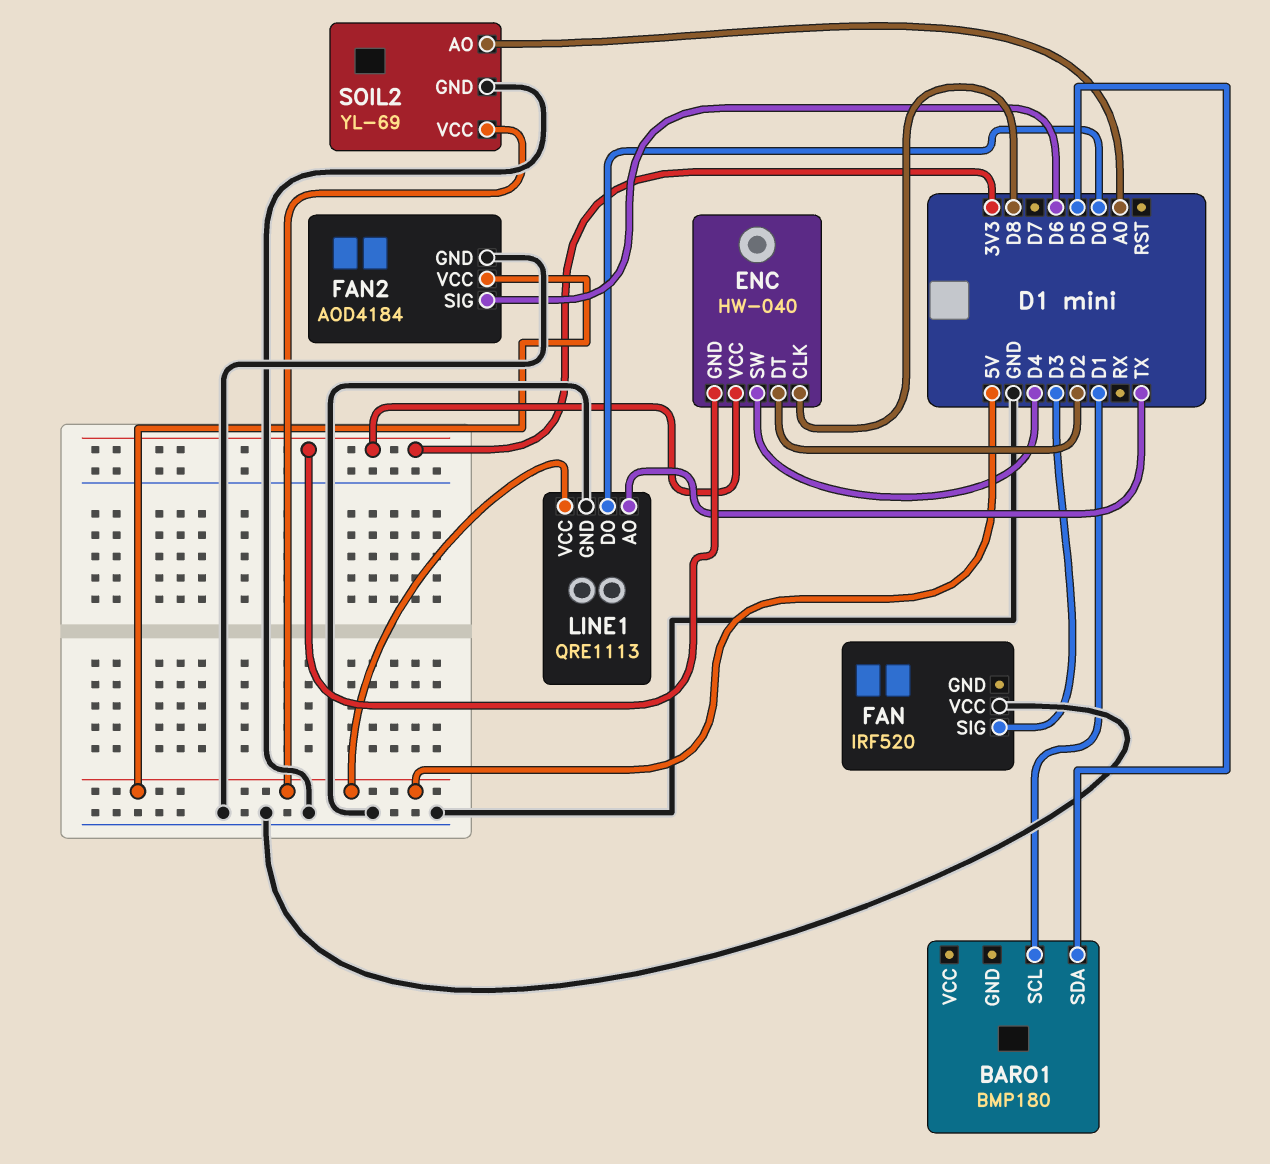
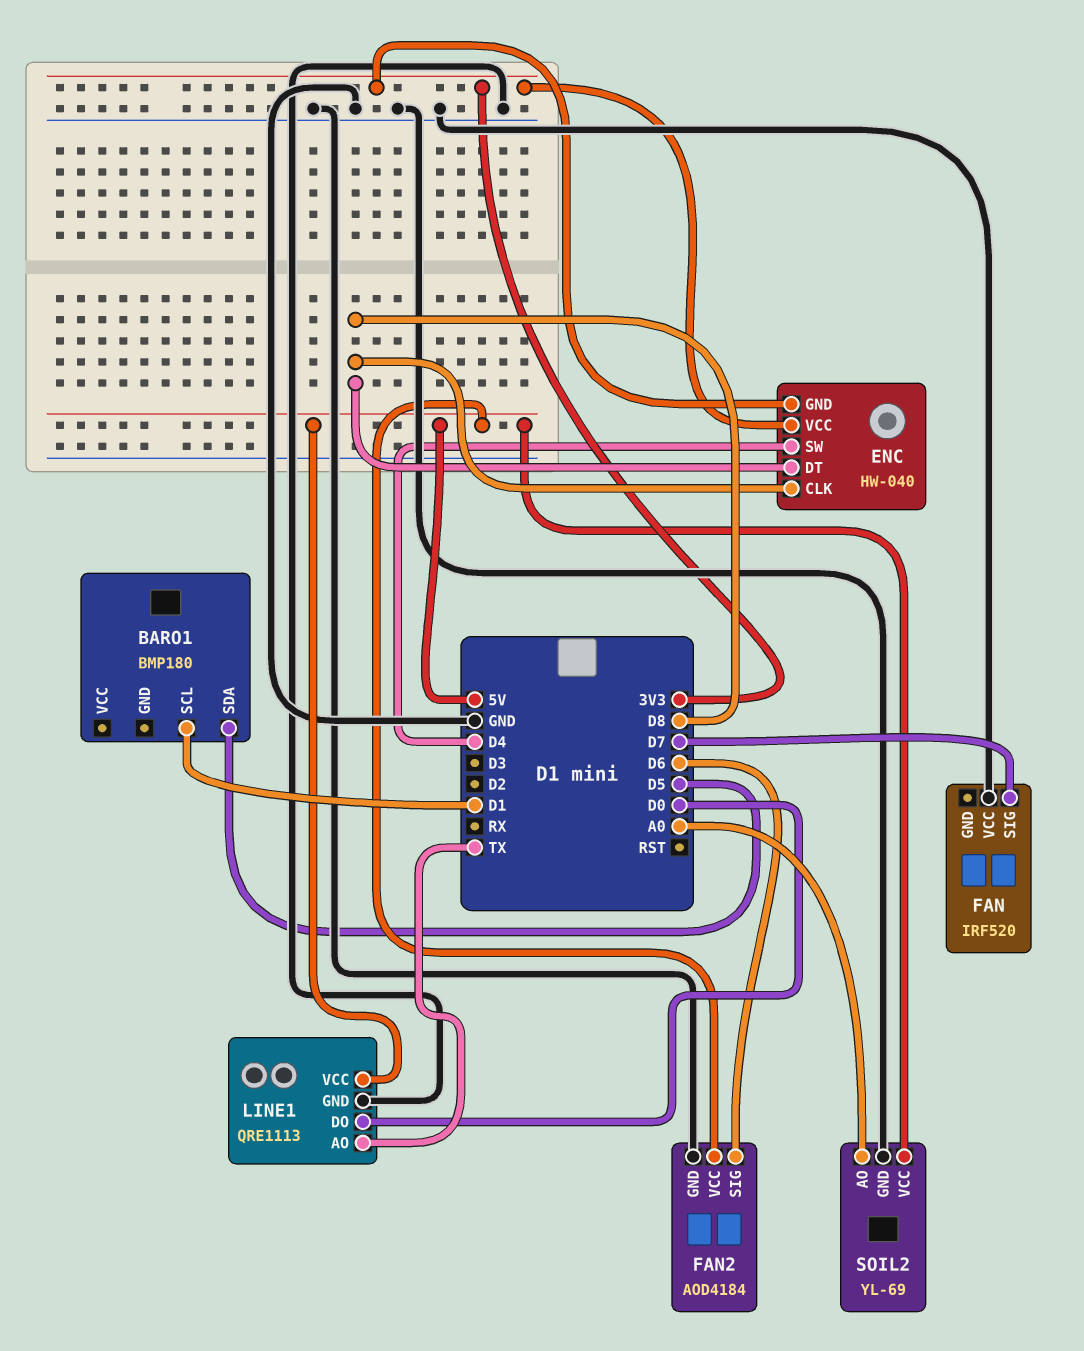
ENC pin DT: D2 -> D8
FAN pin SIG: D3 -> D7

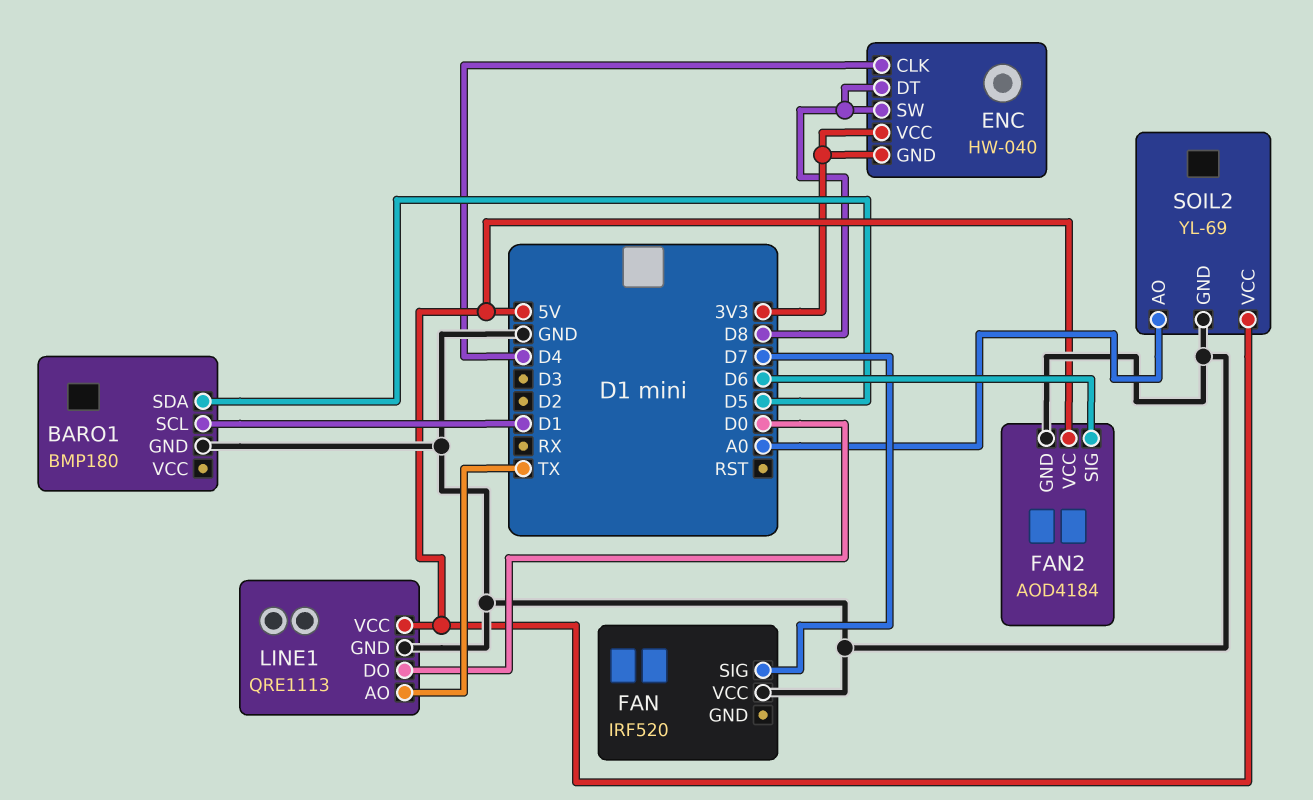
BARO1 pin GND: none -> GND
ENC pin CLK: D8 -> D4
ENC pin SW: D4 -> D8

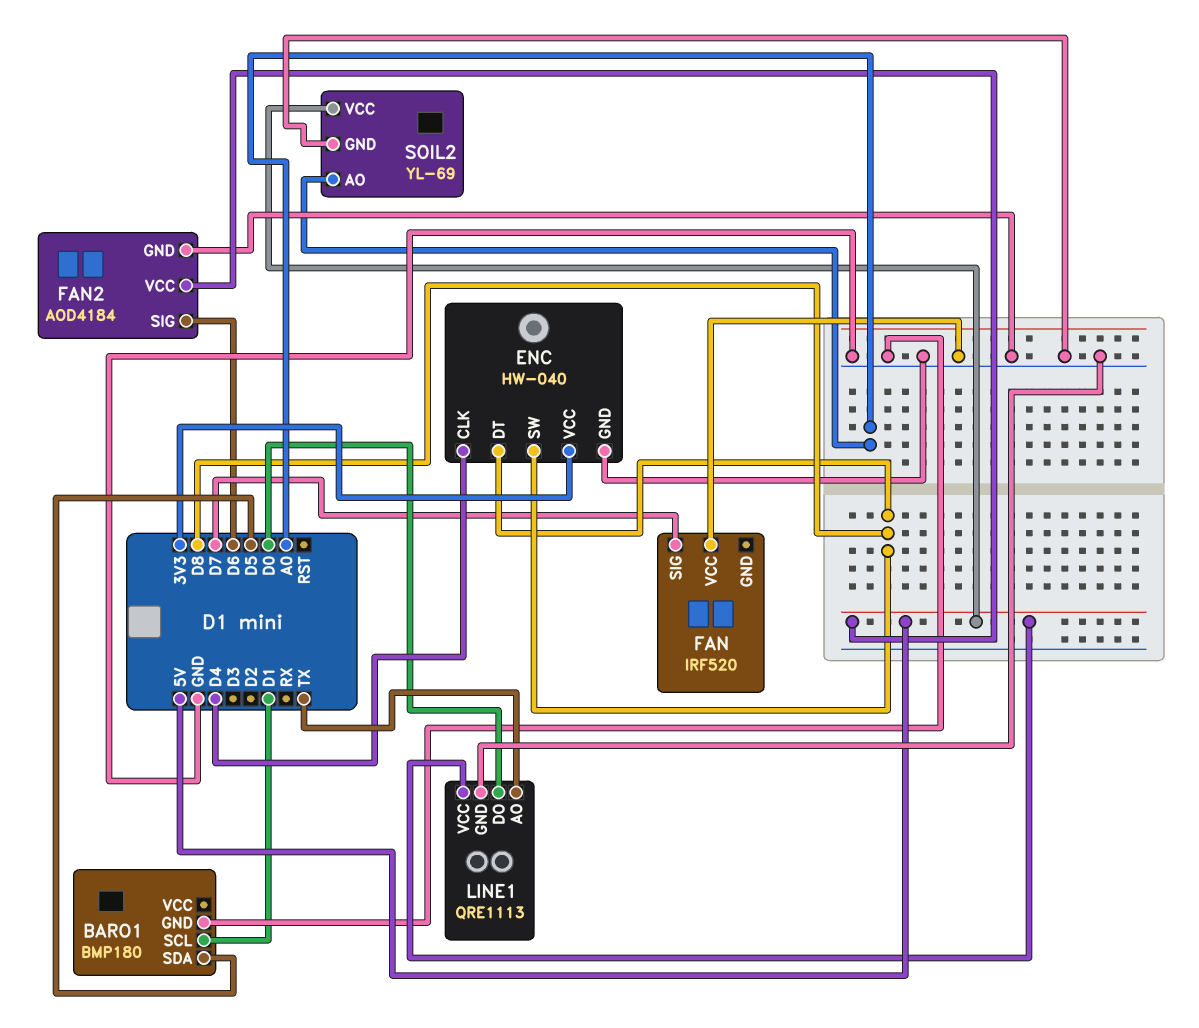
ENC pin GND: 3V3 -> GND

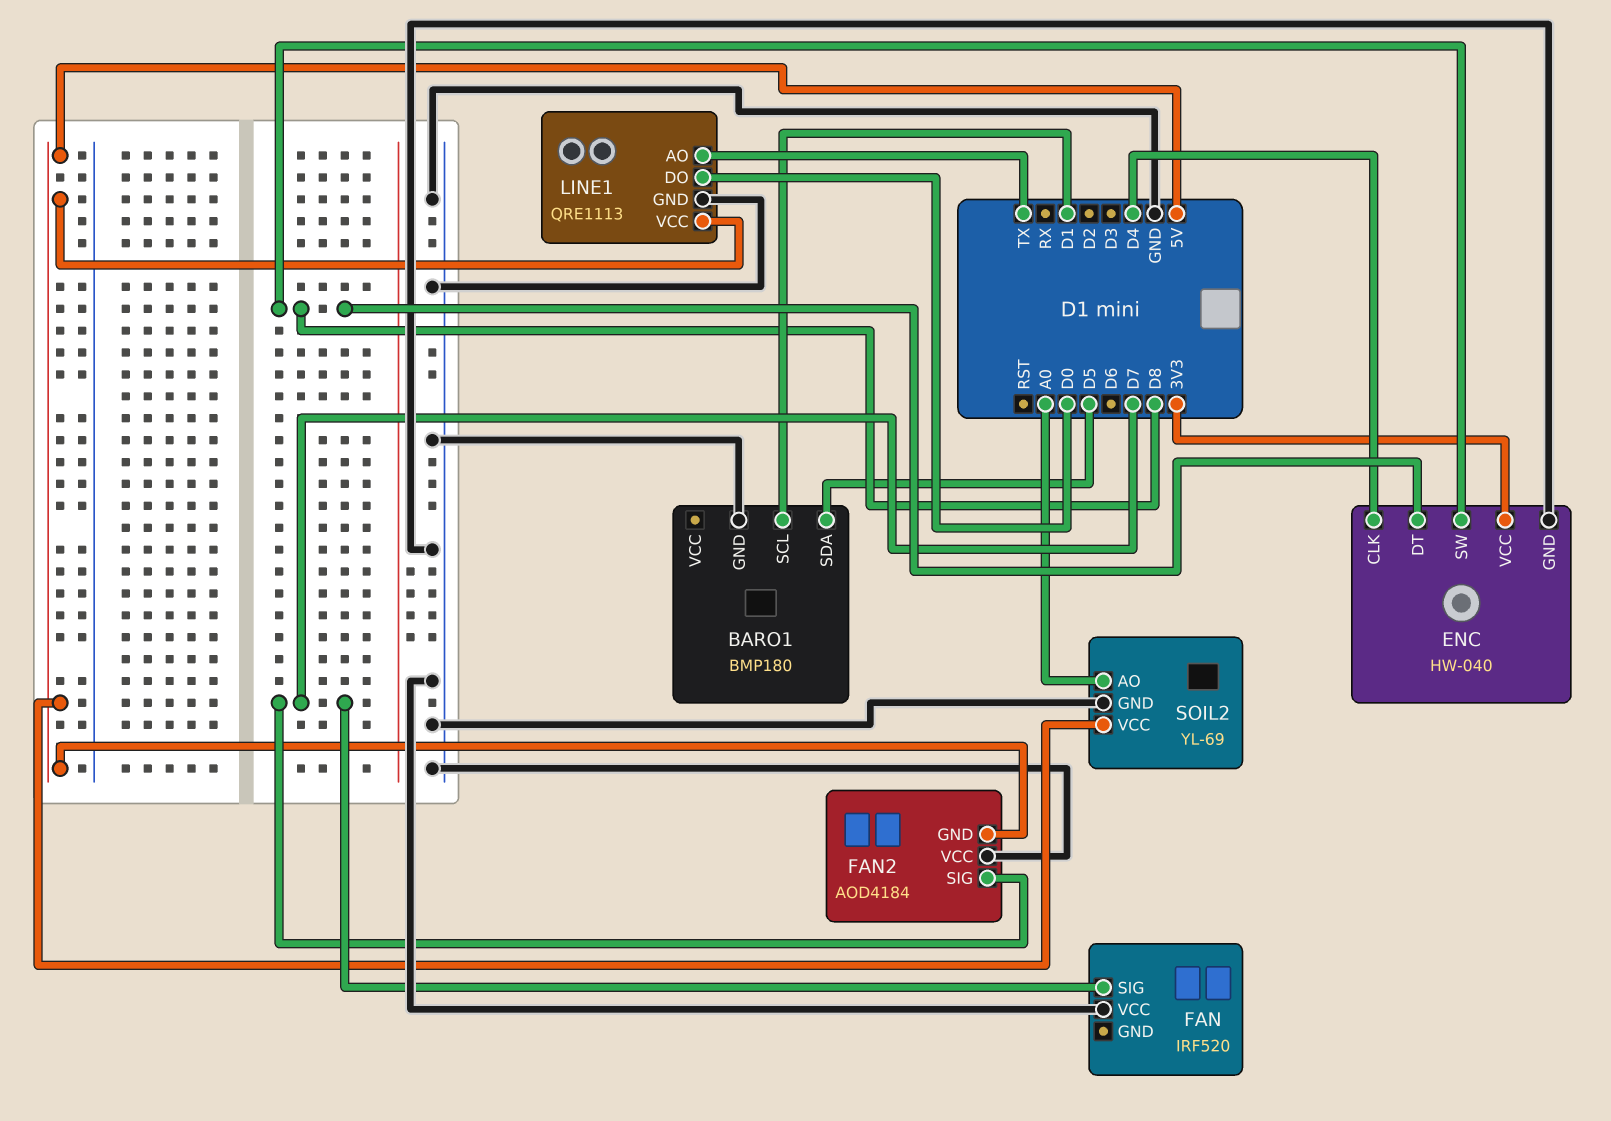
FAN2 pin GND: GND -> 5V
FAN2 pin SIG: D6 -> D7
FAN2 pin VCC: 5V -> GND

